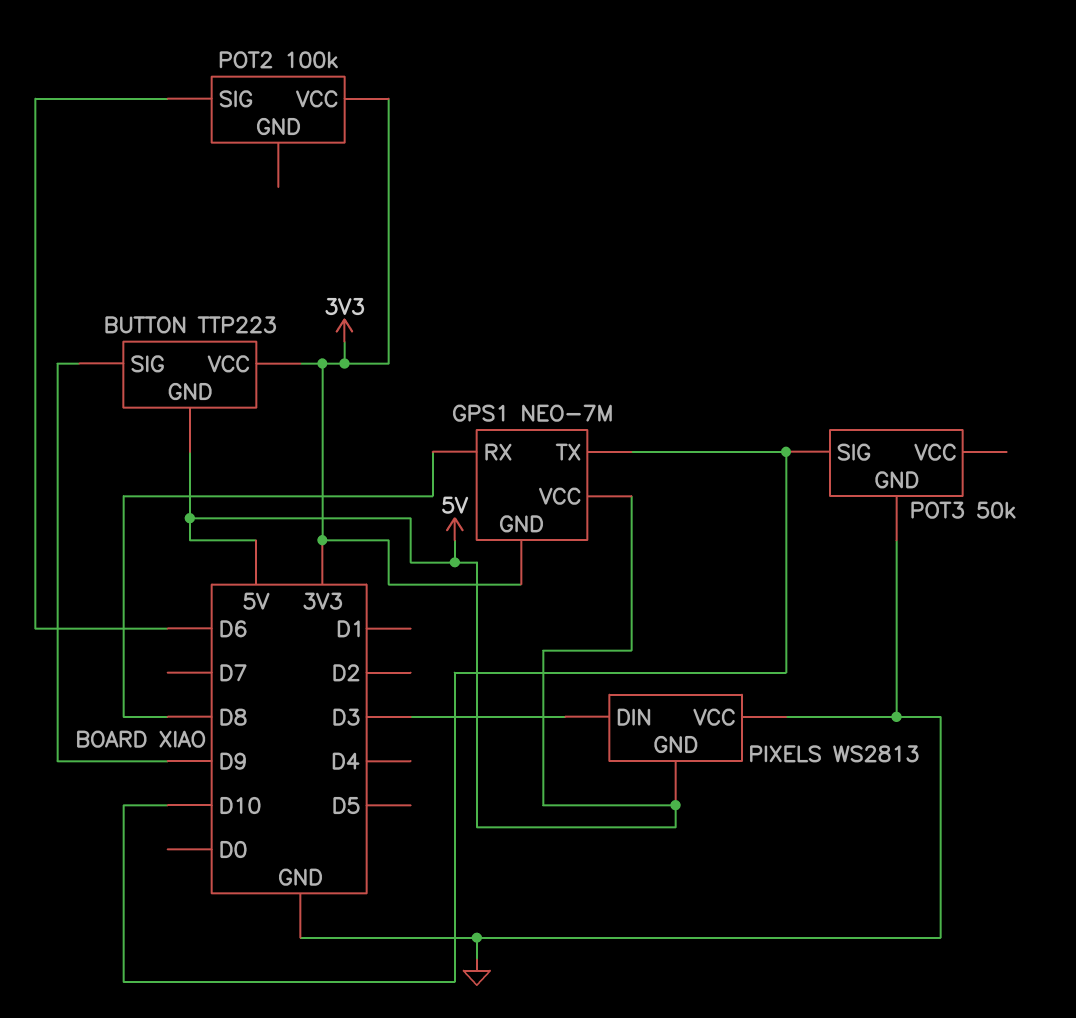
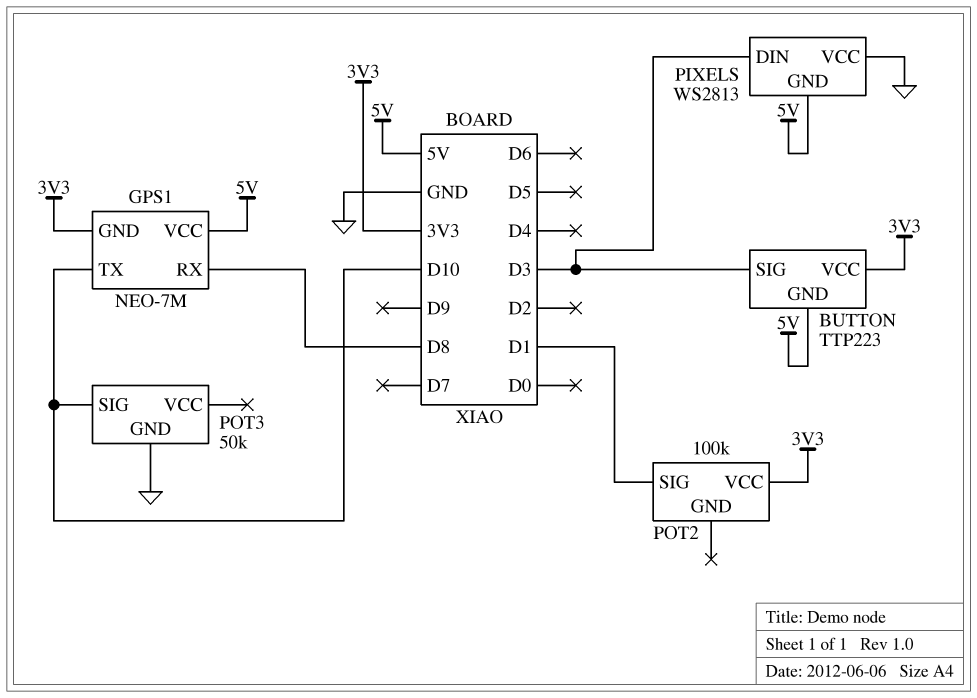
BUTTON pin SIG: D9 -> D3
POT2 pin SIG: D6 -> D1

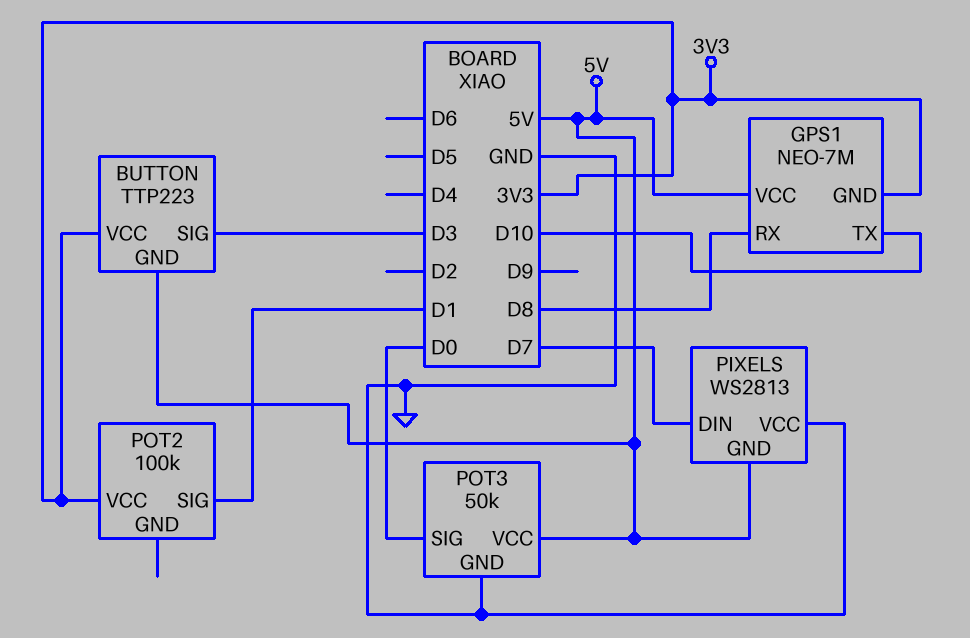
PIXELS pin DIN: D3 -> D7
POT3 pin SIG: D10 -> D0
POT3 pin VCC: none -> 5V

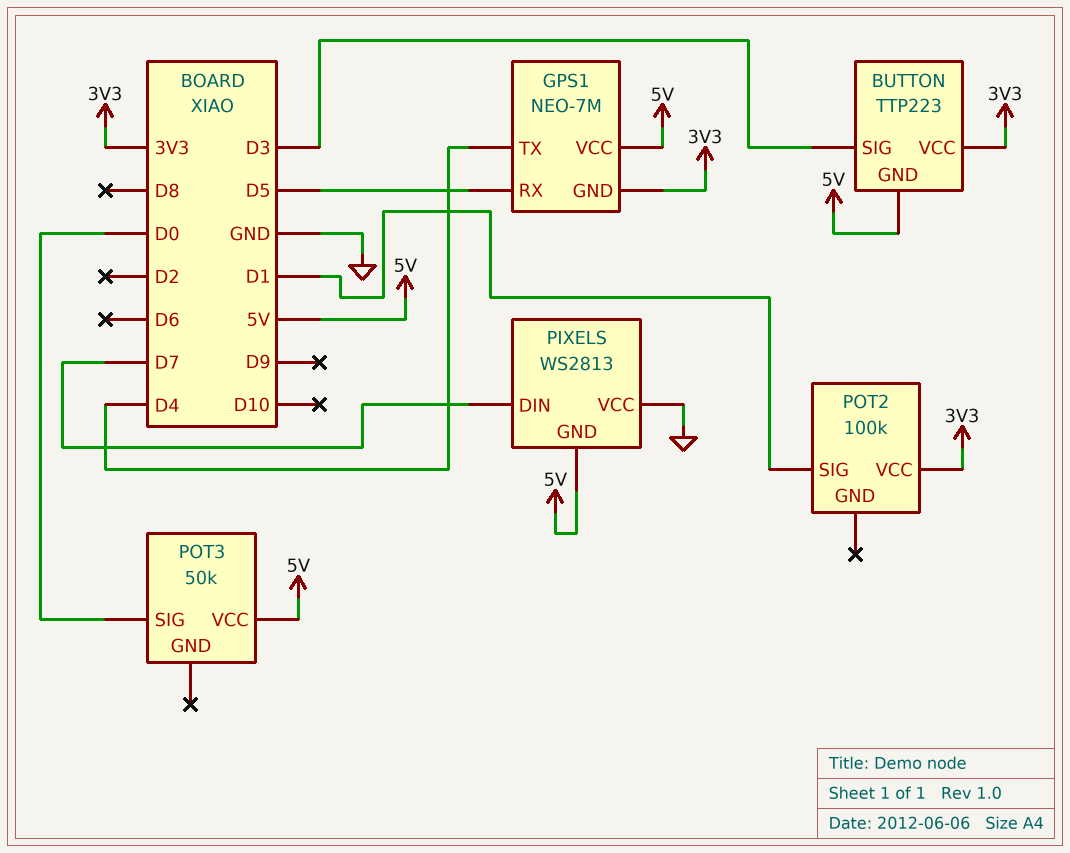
GPS1 pin RX: D8 -> D5
GPS1 pin TX: D10 -> D4
POT3 pin GND: GND -> none

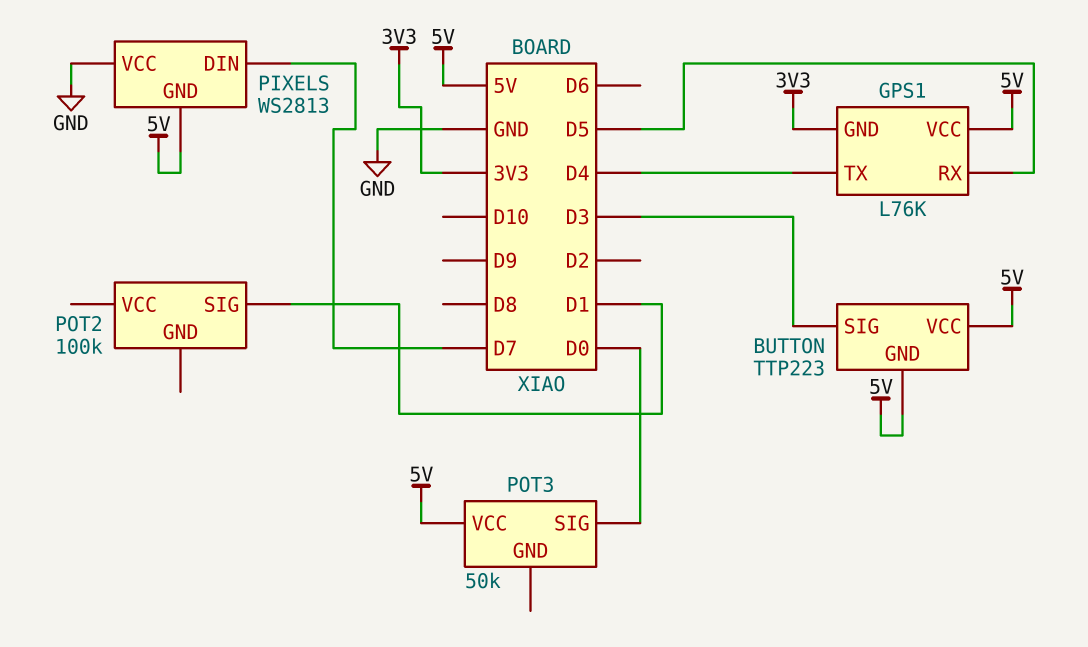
BUTTON pin VCC: 3V3 -> 5V
GPS1: NEO-7M -> L76K
POT2 pin VCC: 3V3 -> none

